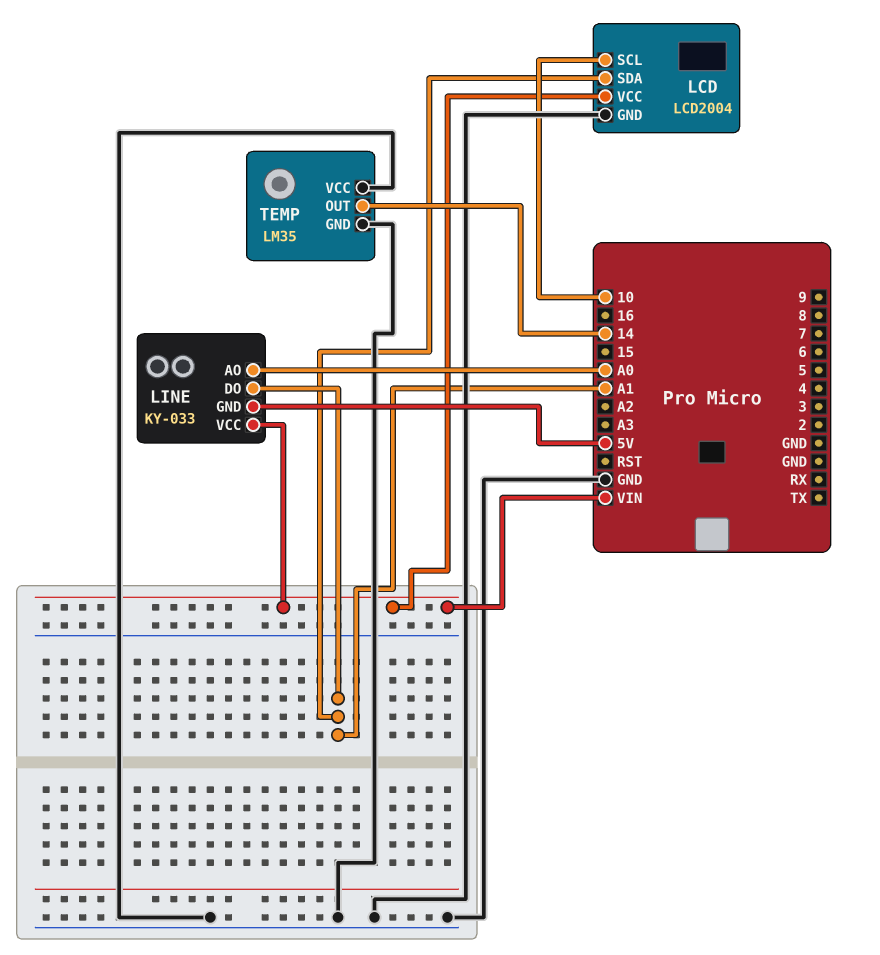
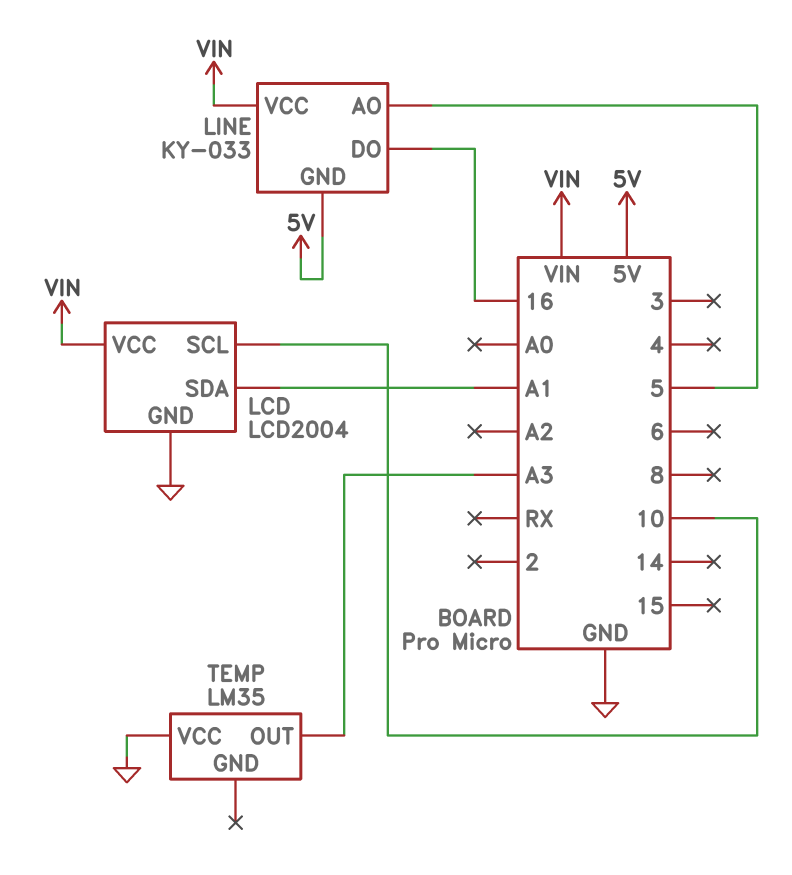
LINE pin AO: A0 -> 5
LINE pin DO: A1 -> 16
TEMP pin GND: GND -> none
TEMP pin OUT: 14 -> A3

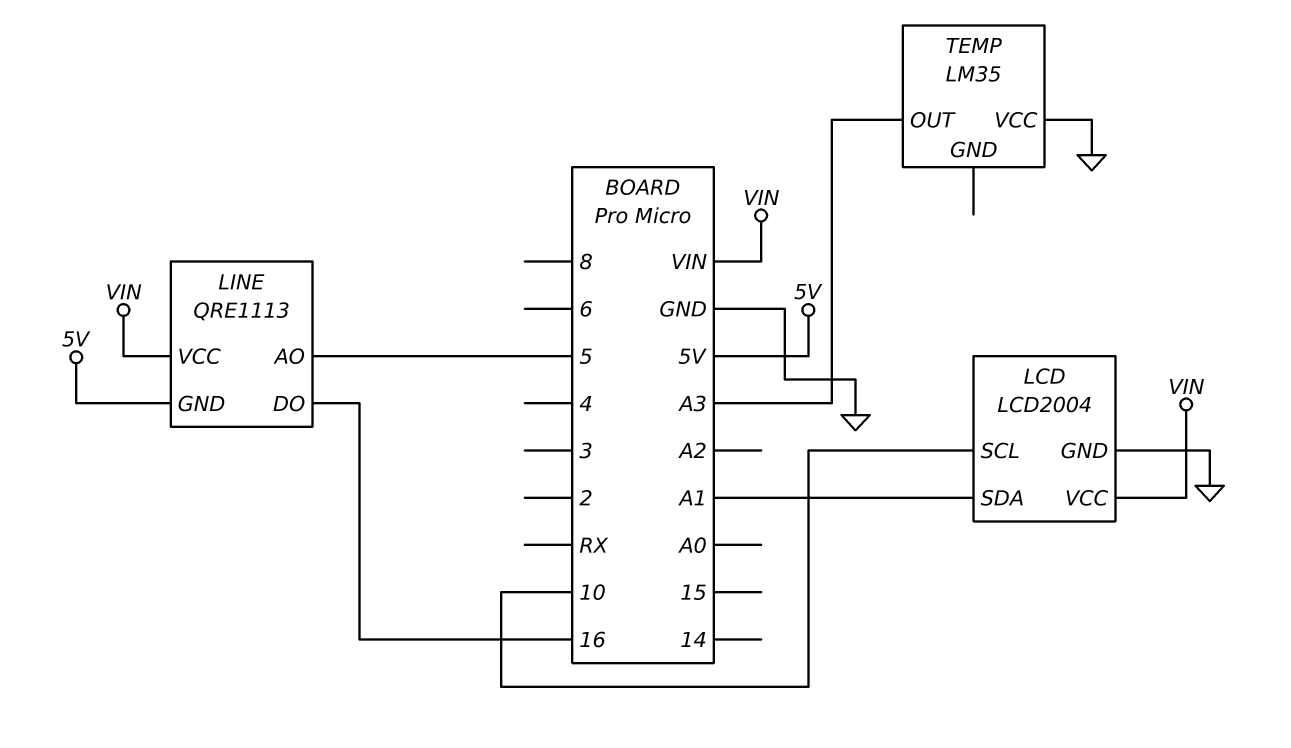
LINE: KY-033 -> QRE1113

